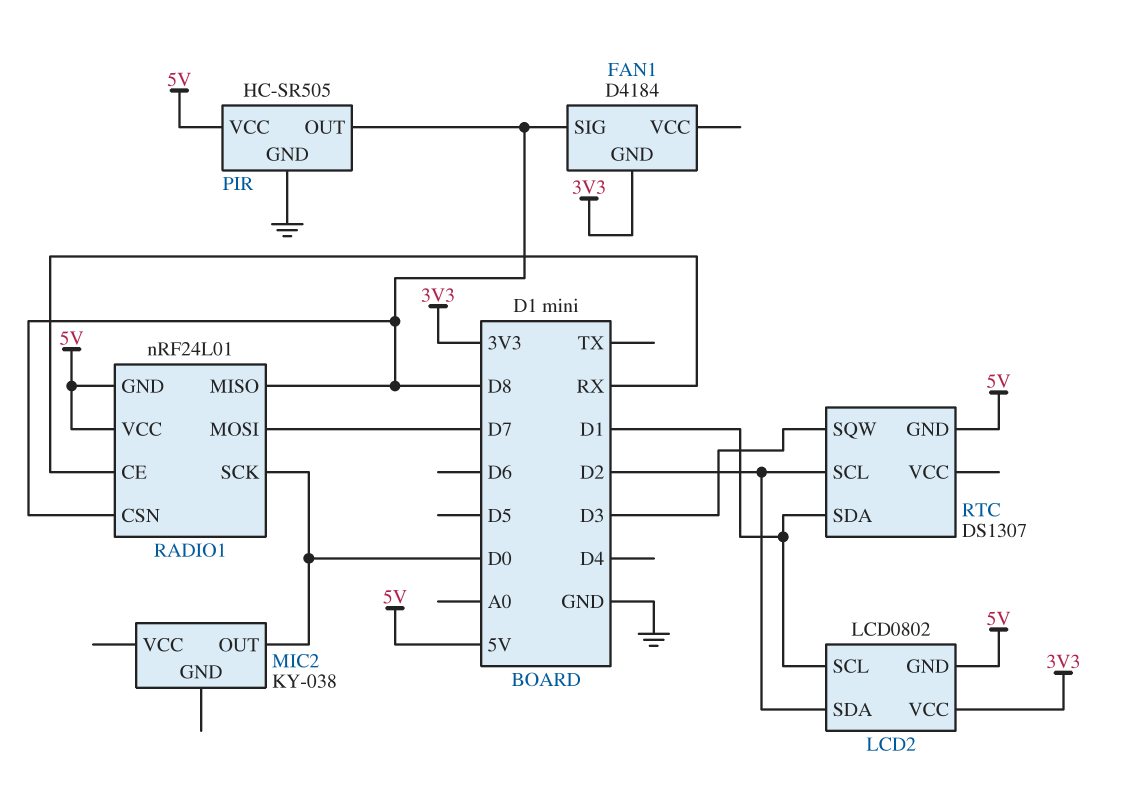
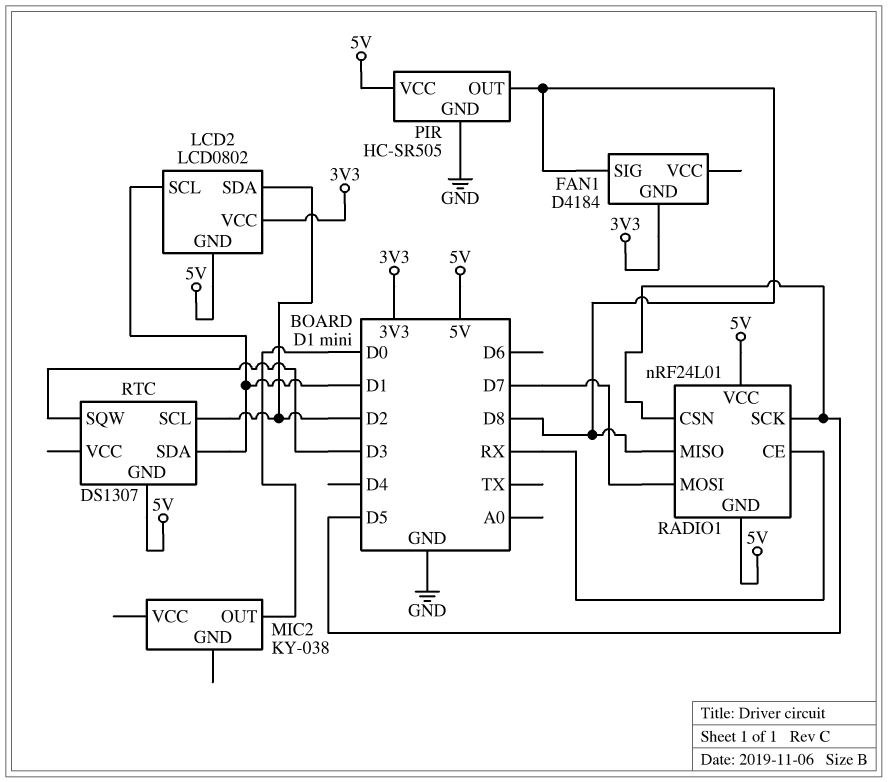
RADIO1 pin CSN: D8 -> D5
RADIO1 pin SCK: D0 -> D5

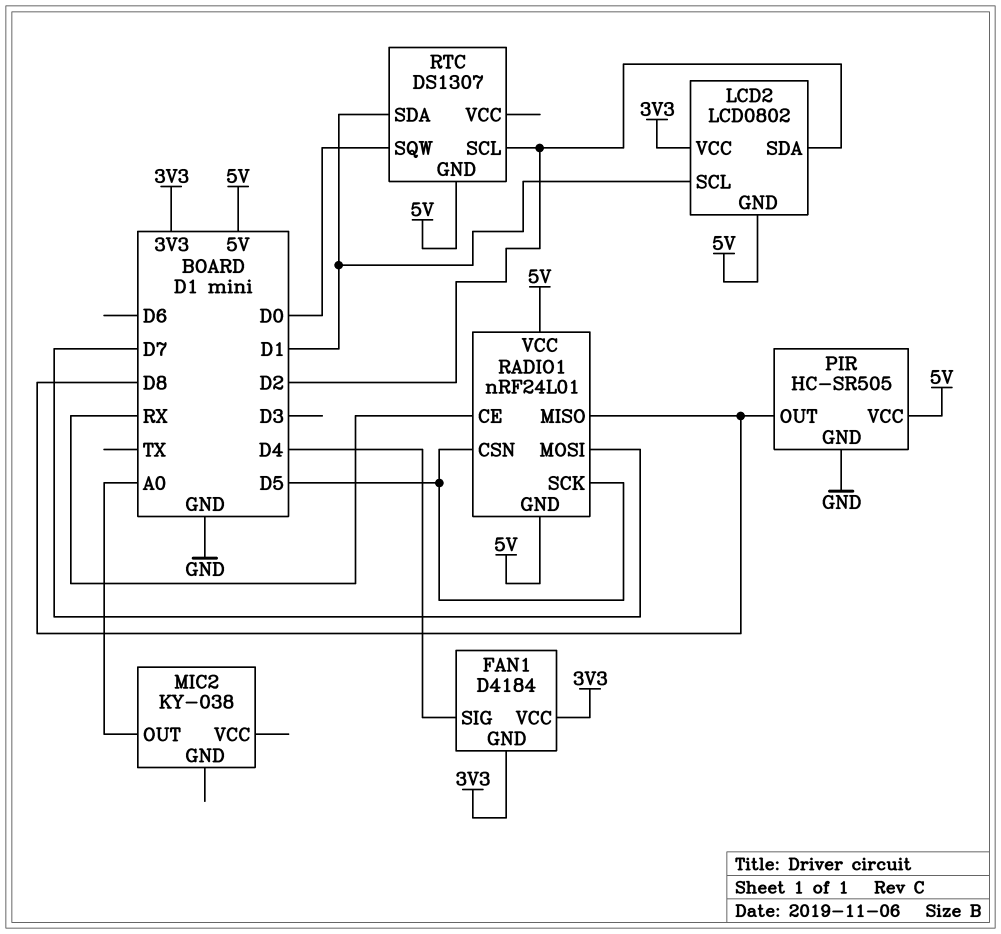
FAN1 pin SIG: D8 -> D4
FAN1 pin VCC: none -> 3V3
MIC2 pin OUT: D0 -> A0
RTC pin SQW: D3 -> D0

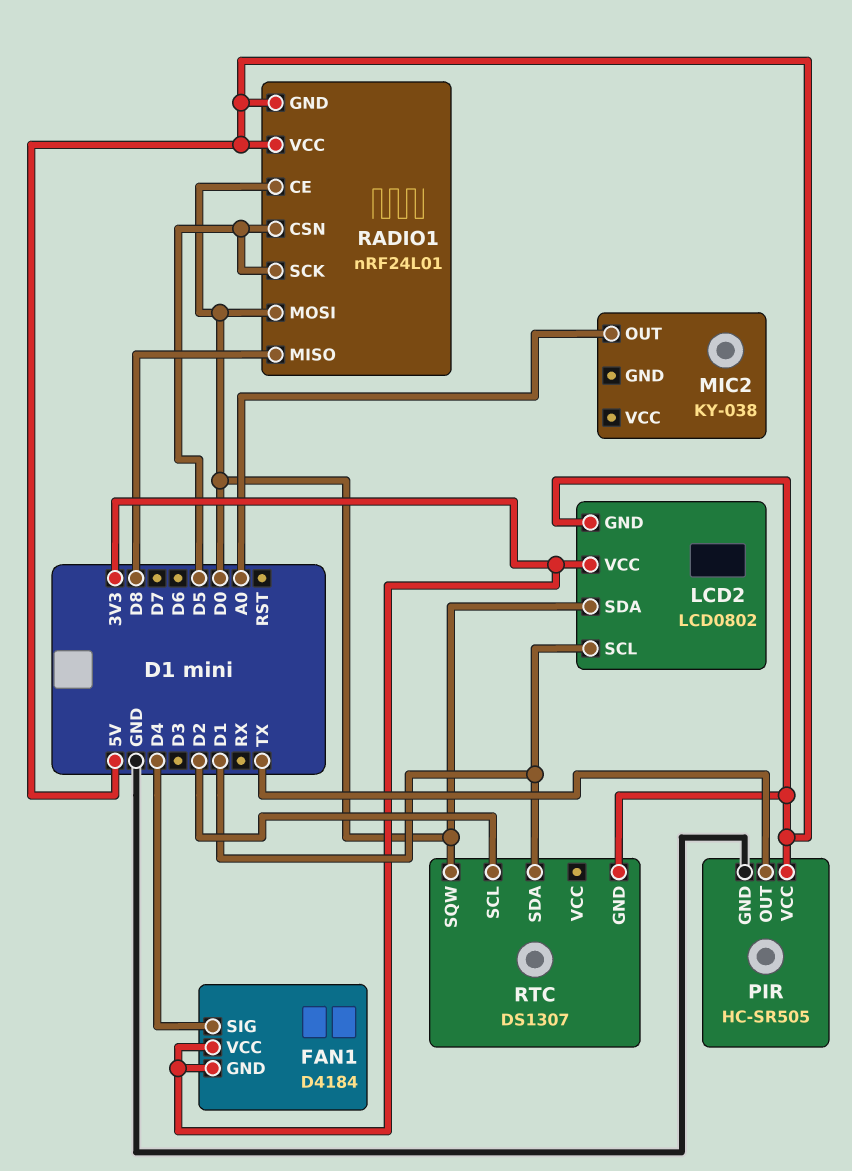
LCD2 pin SDA: D2 -> D0
PIR pin OUT: D8 -> TX
RADIO1 pin CE: RX -> D0
RADIO1 pin MOSI: D7 -> D0

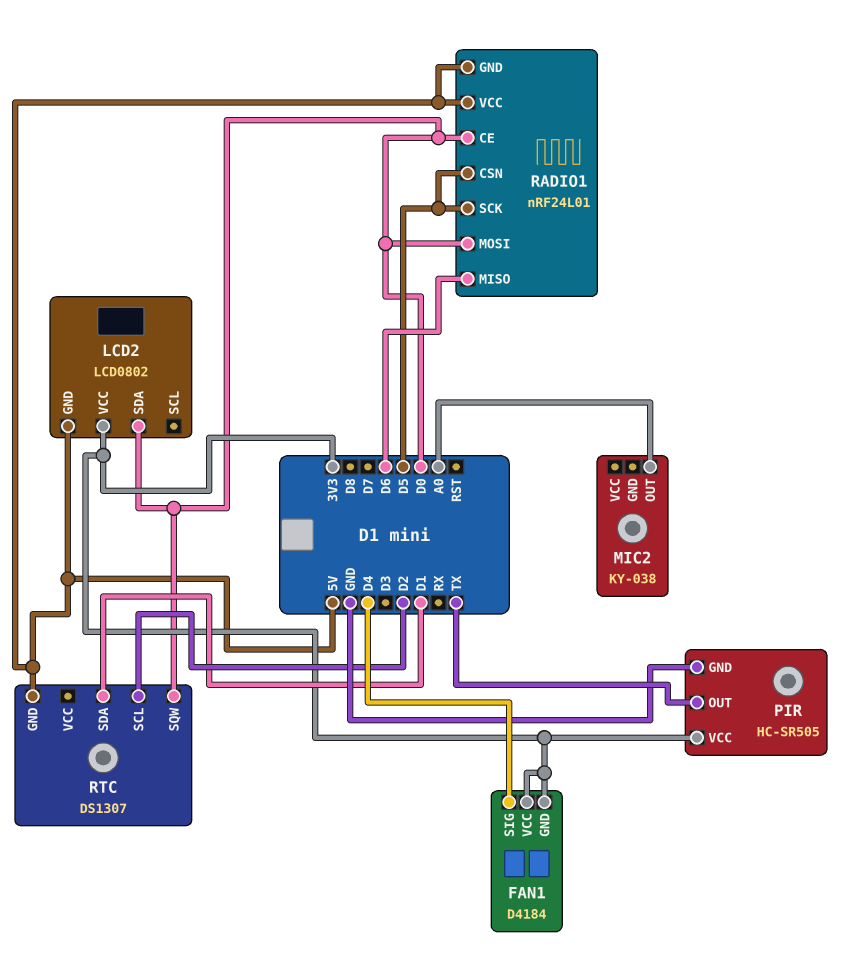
LCD2 pin SCL: D1 -> none
PIR pin VCC: 5V -> 3V3
RADIO1 pin MISO: D8 -> D6

